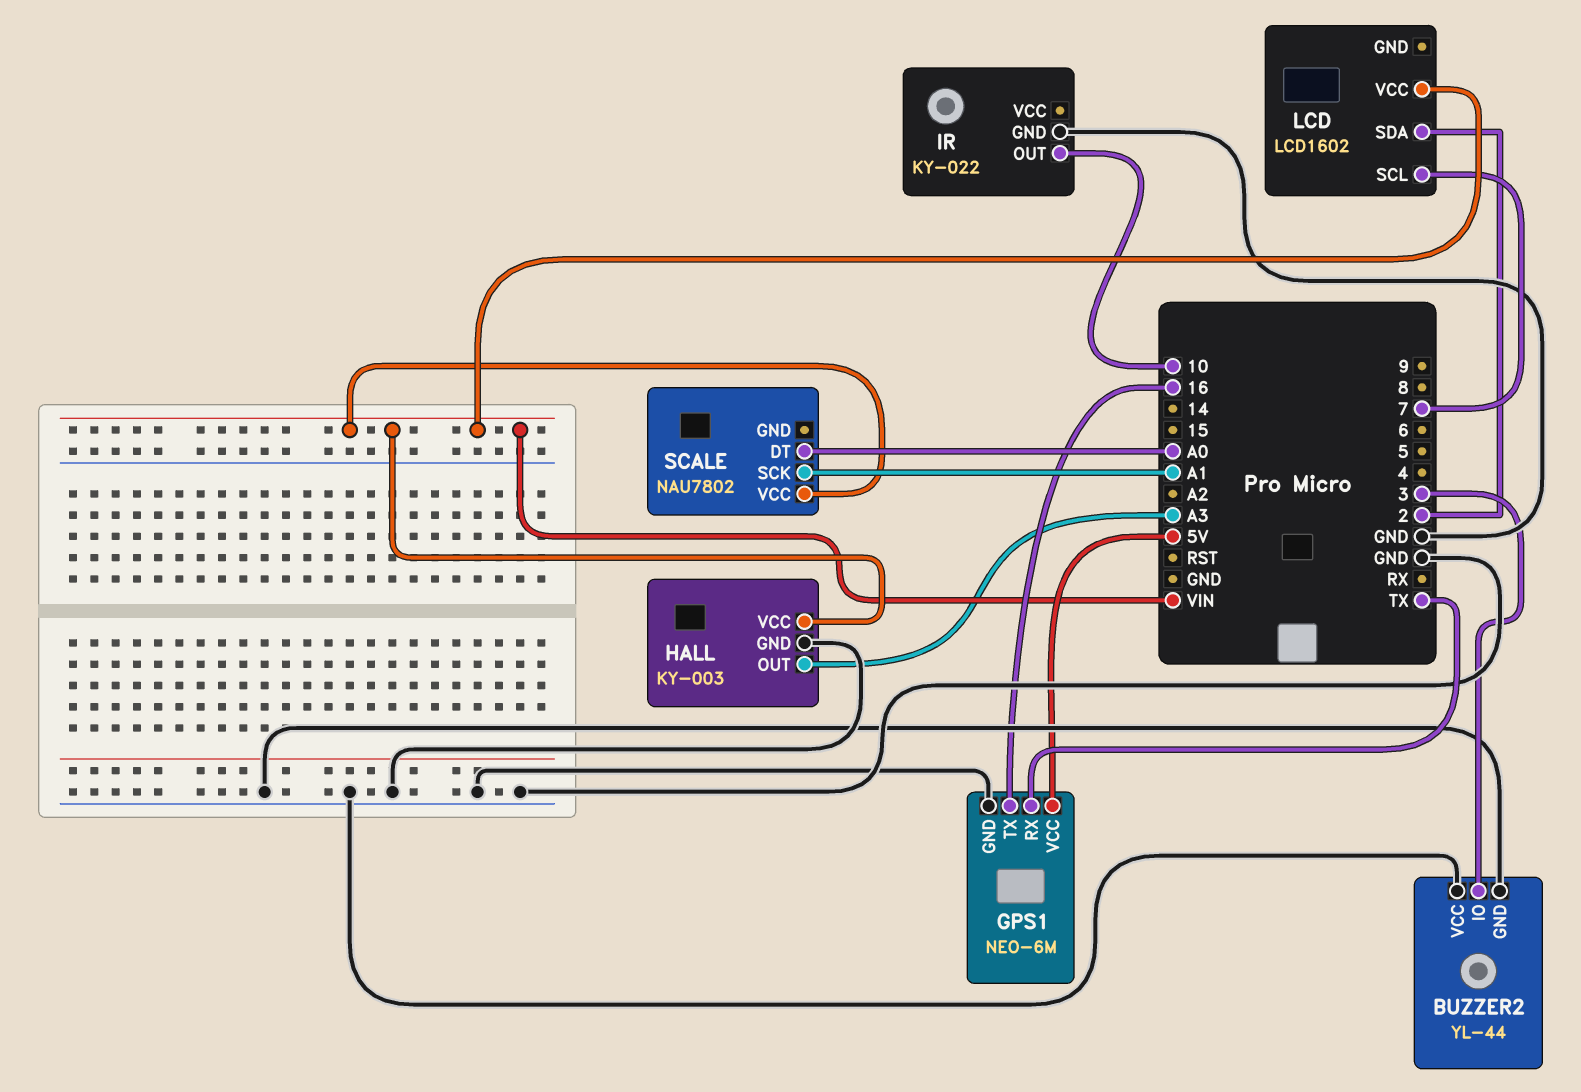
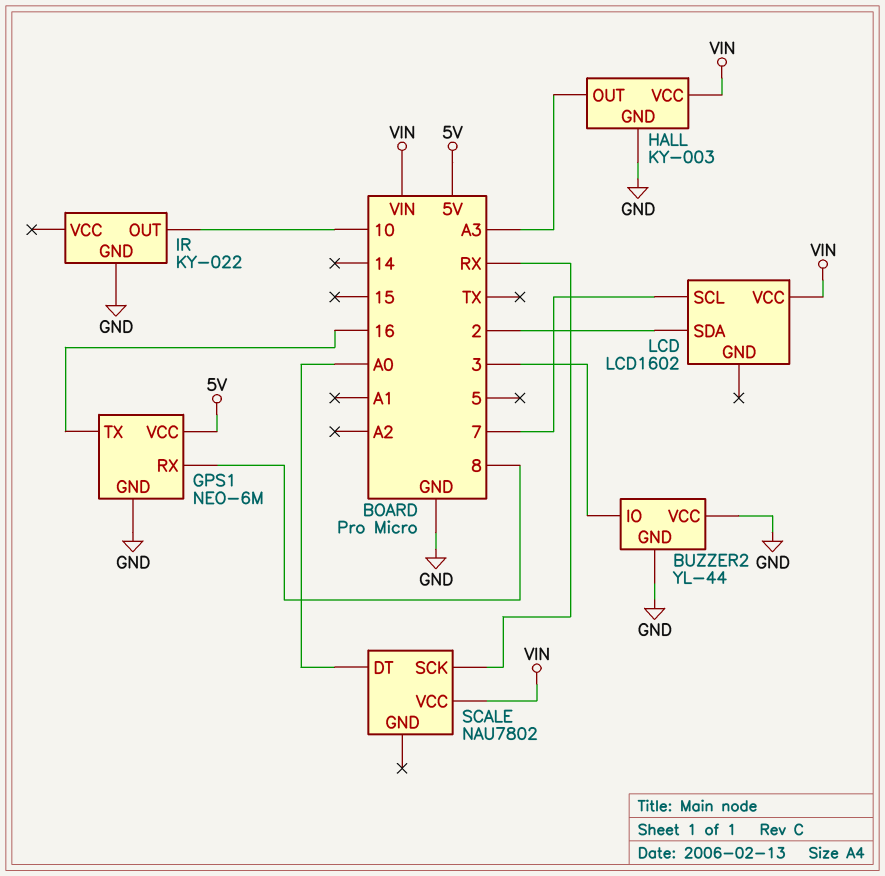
GPS1 pin RX: TX -> 8
SCALE pin SCK: A1 -> RX

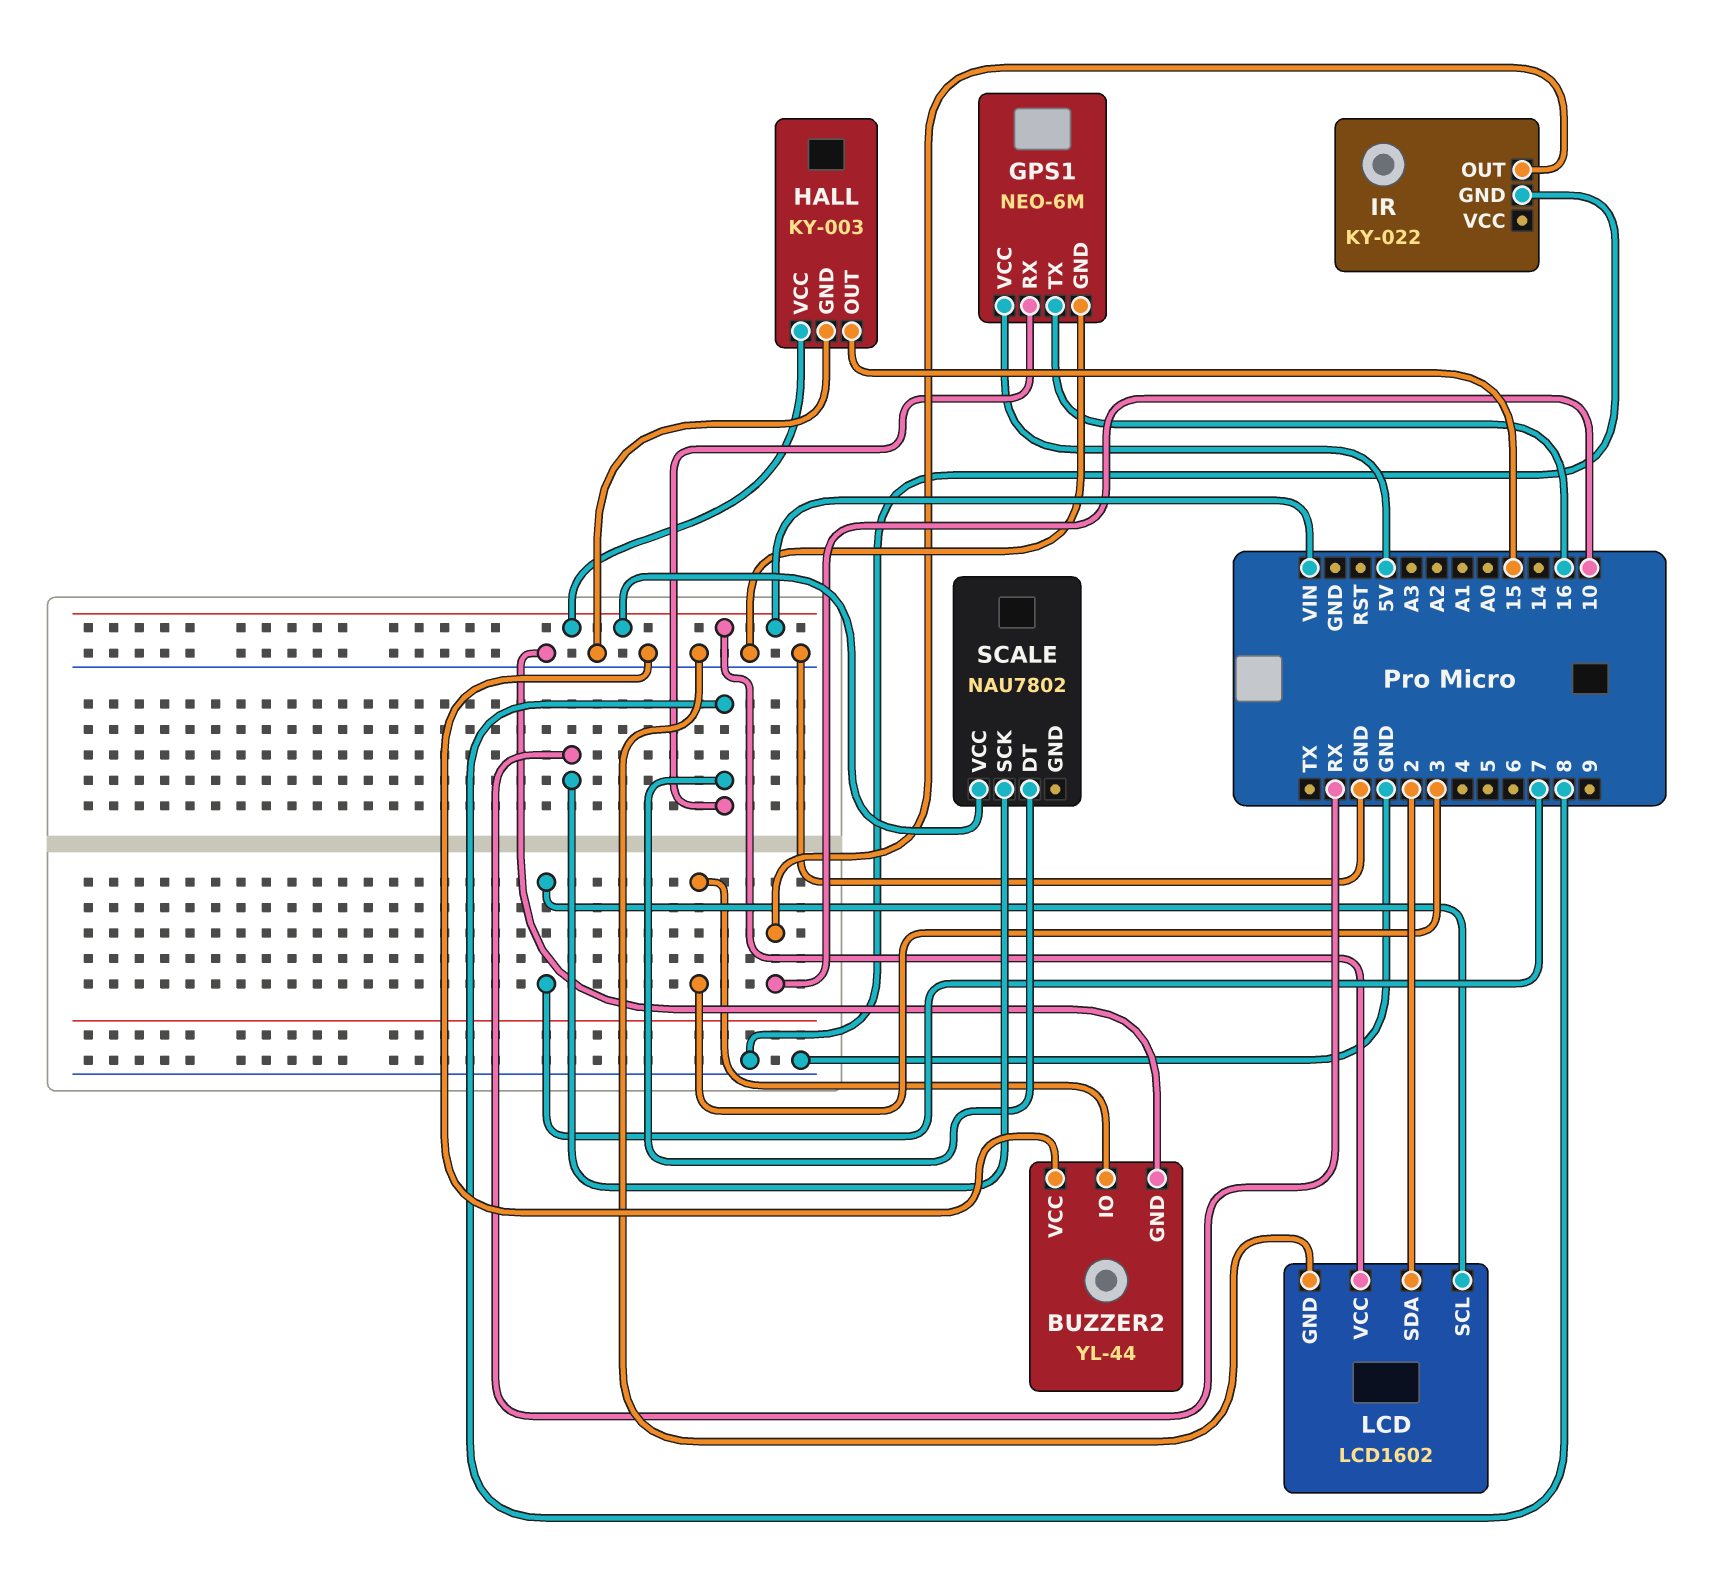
HALL pin OUT: A3 -> 15
LCD pin GND: none -> GND
SCALE pin DT: A0 -> 8

